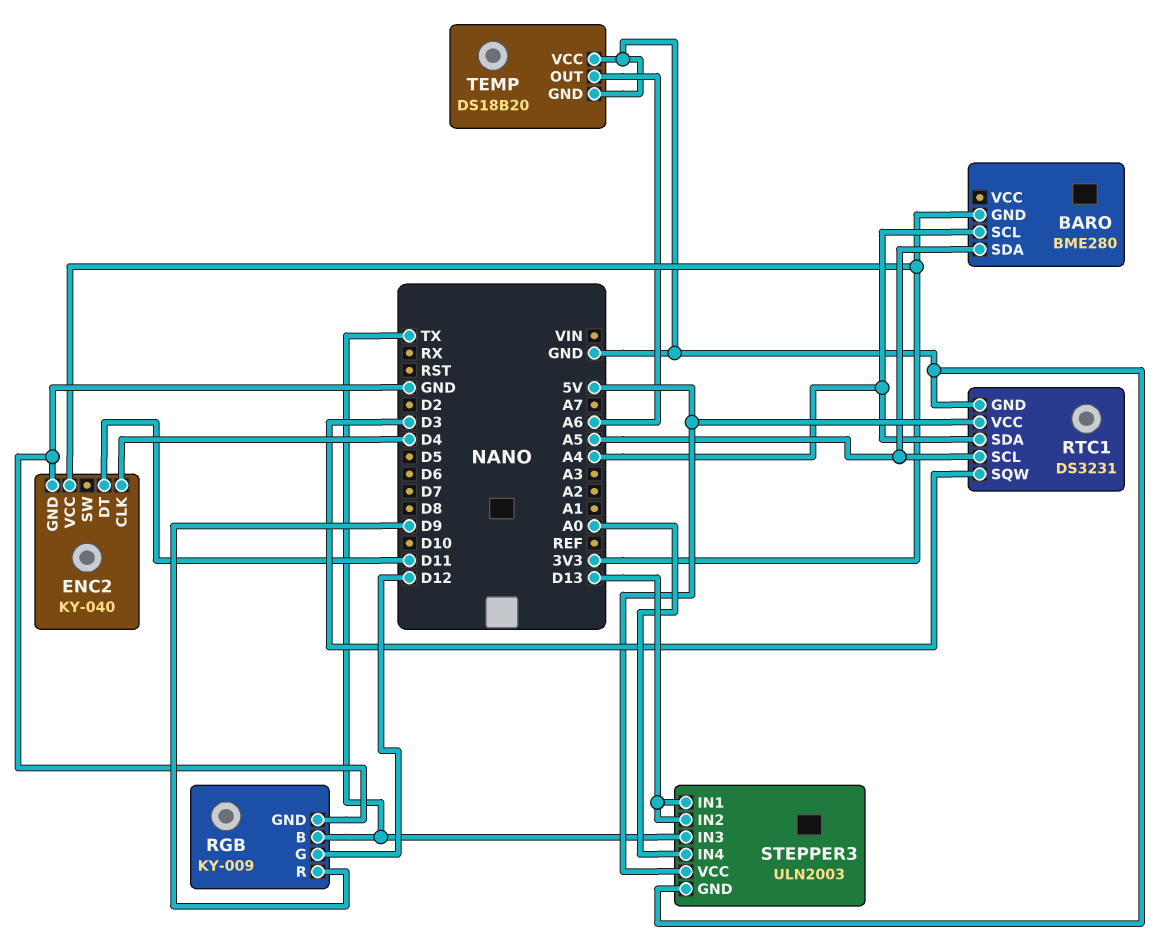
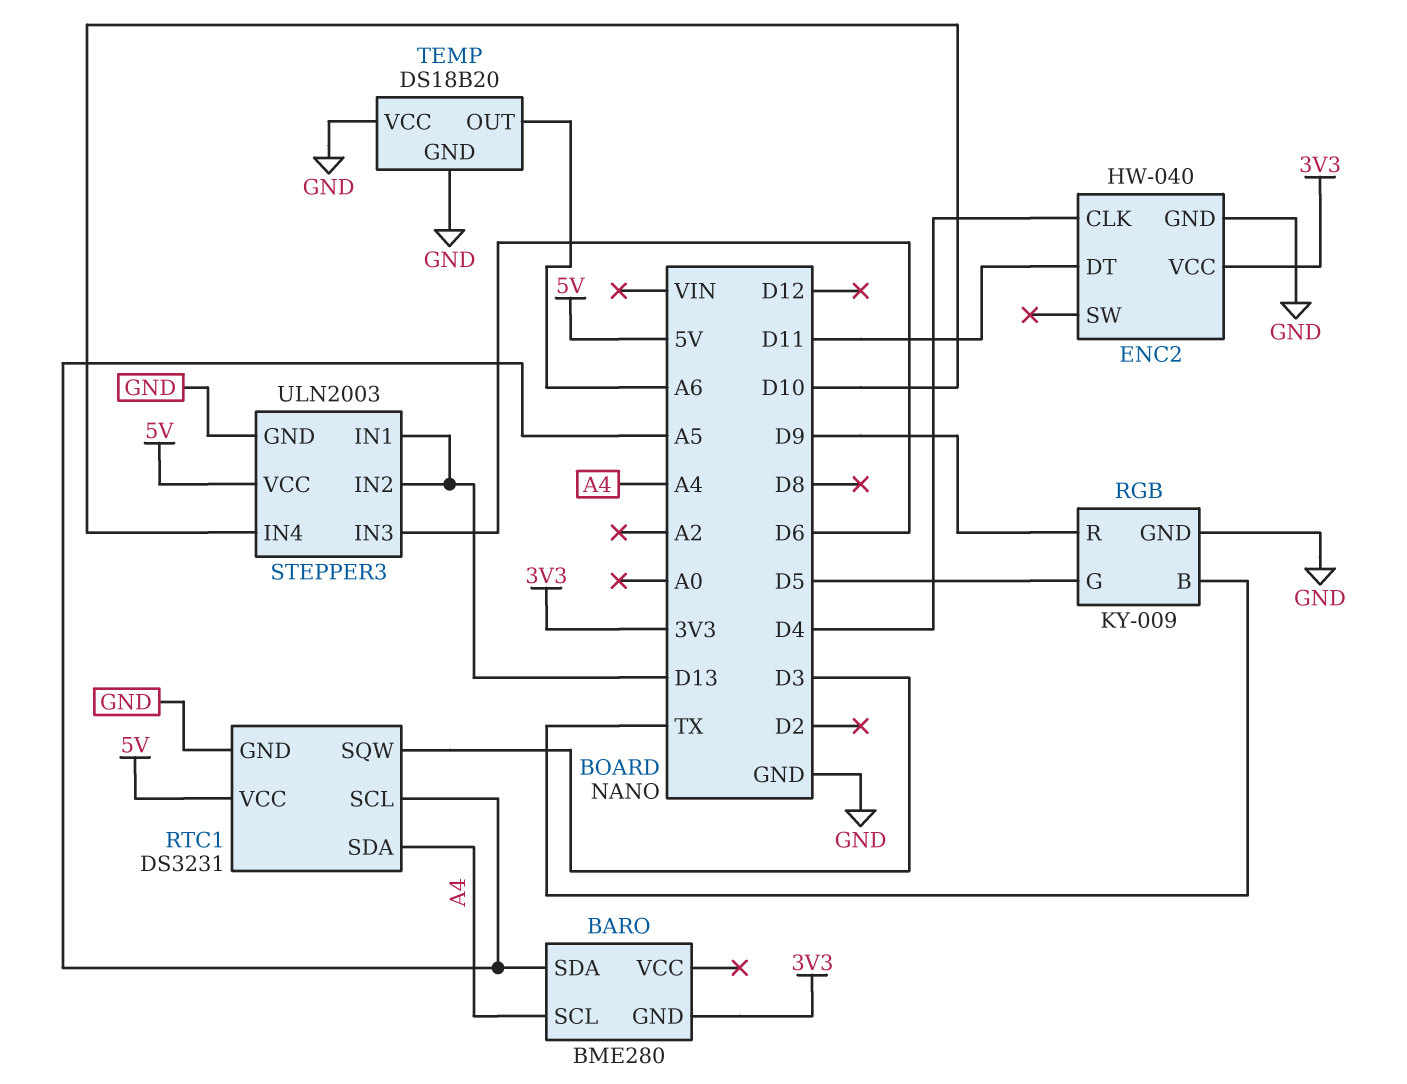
ENC2: KY-040 -> HW-040
RGB pin G: D12 -> D5
STEPPER3 pin IN3: TX -> D6
STEPPER3 pin IN4: A0 -> D10

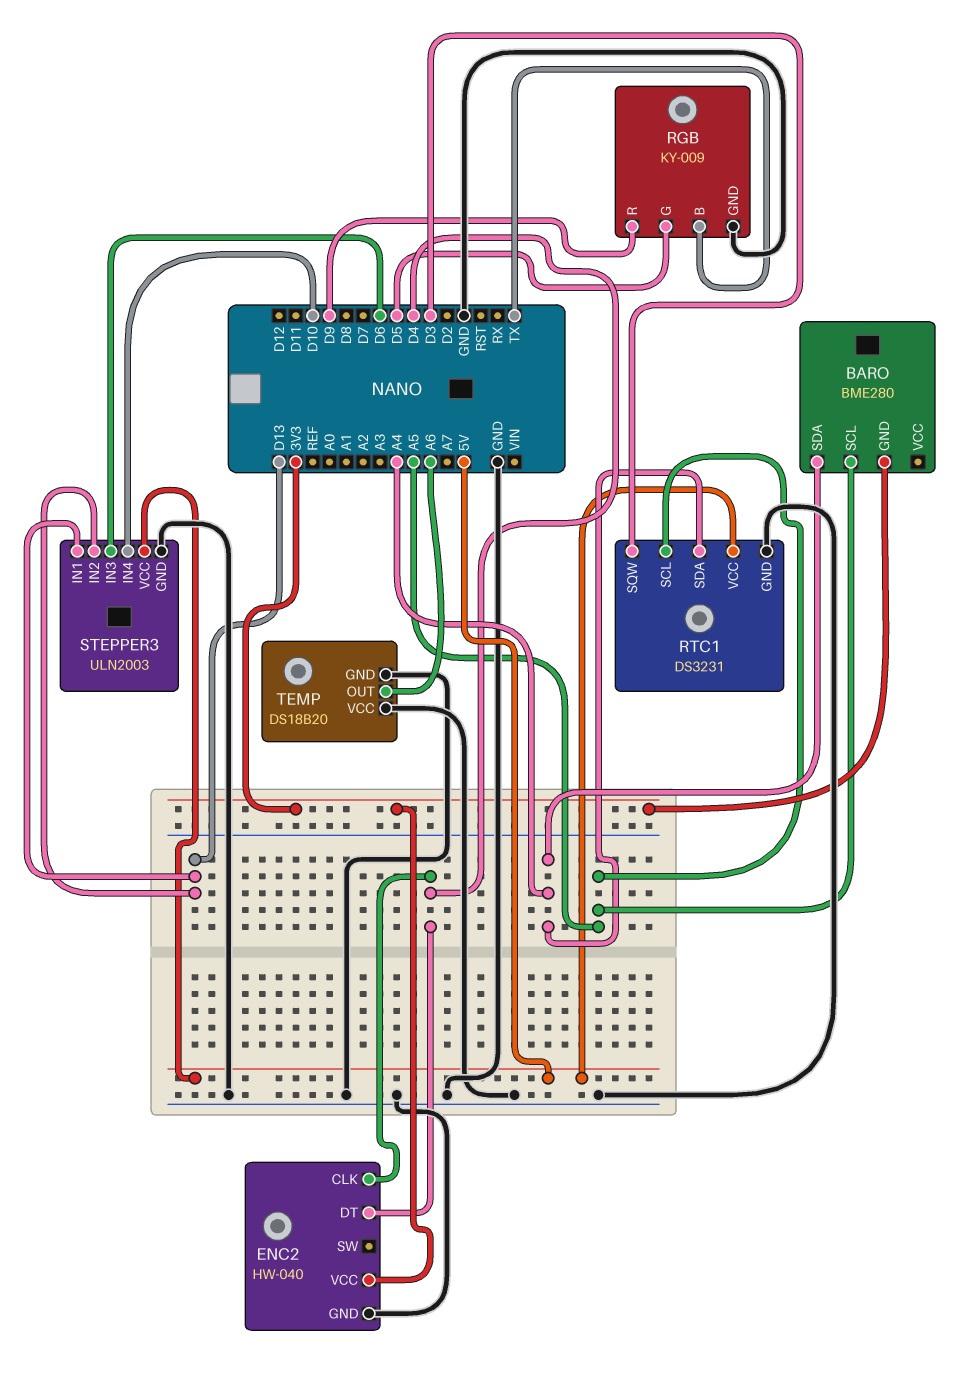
BARO pin SCL: A4 -> A5
BARO pin SDA: A5 -> A4
ENC2 pin DT: D11 -> D4

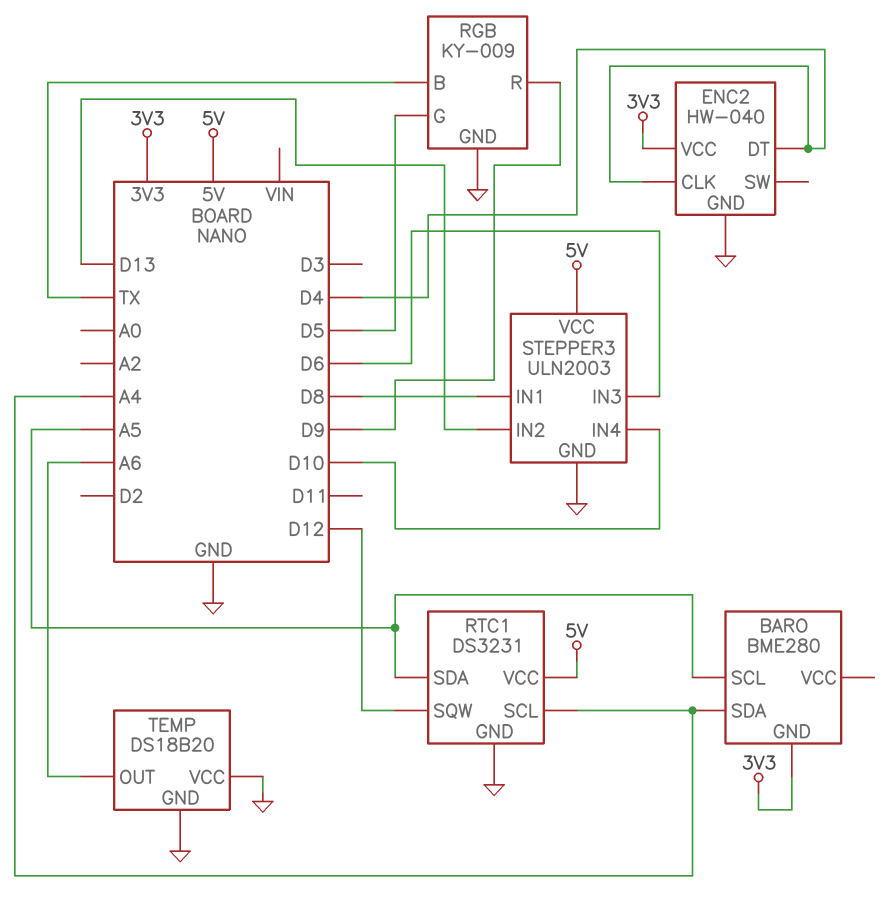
RTC1 pin SCL: A5 -> A4
RTC1 pin SDA: A4 -> A5
RTC1 pin SQW: D3 -> D12
STEPPER3 pin IN1: D13 -> D8

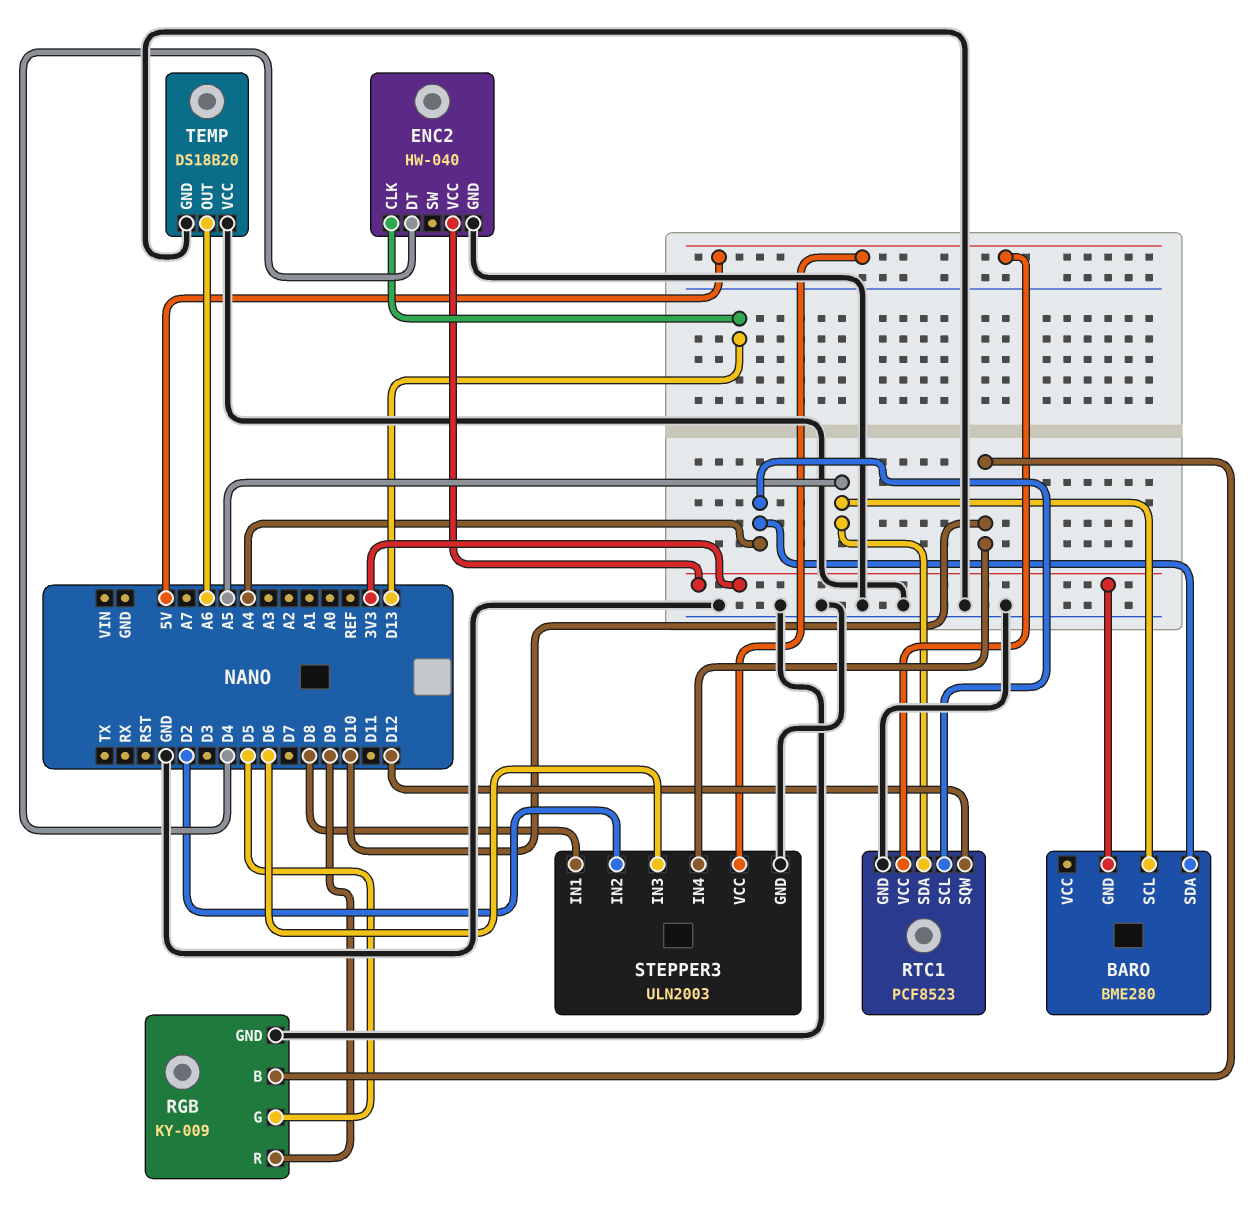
ENC2 pin CLK: D4 -> D13
RGB pin B: TX -> D10
RTC1: DS3231 -> PCF8523
STEPPER3 pin IN2: D13 -> D2

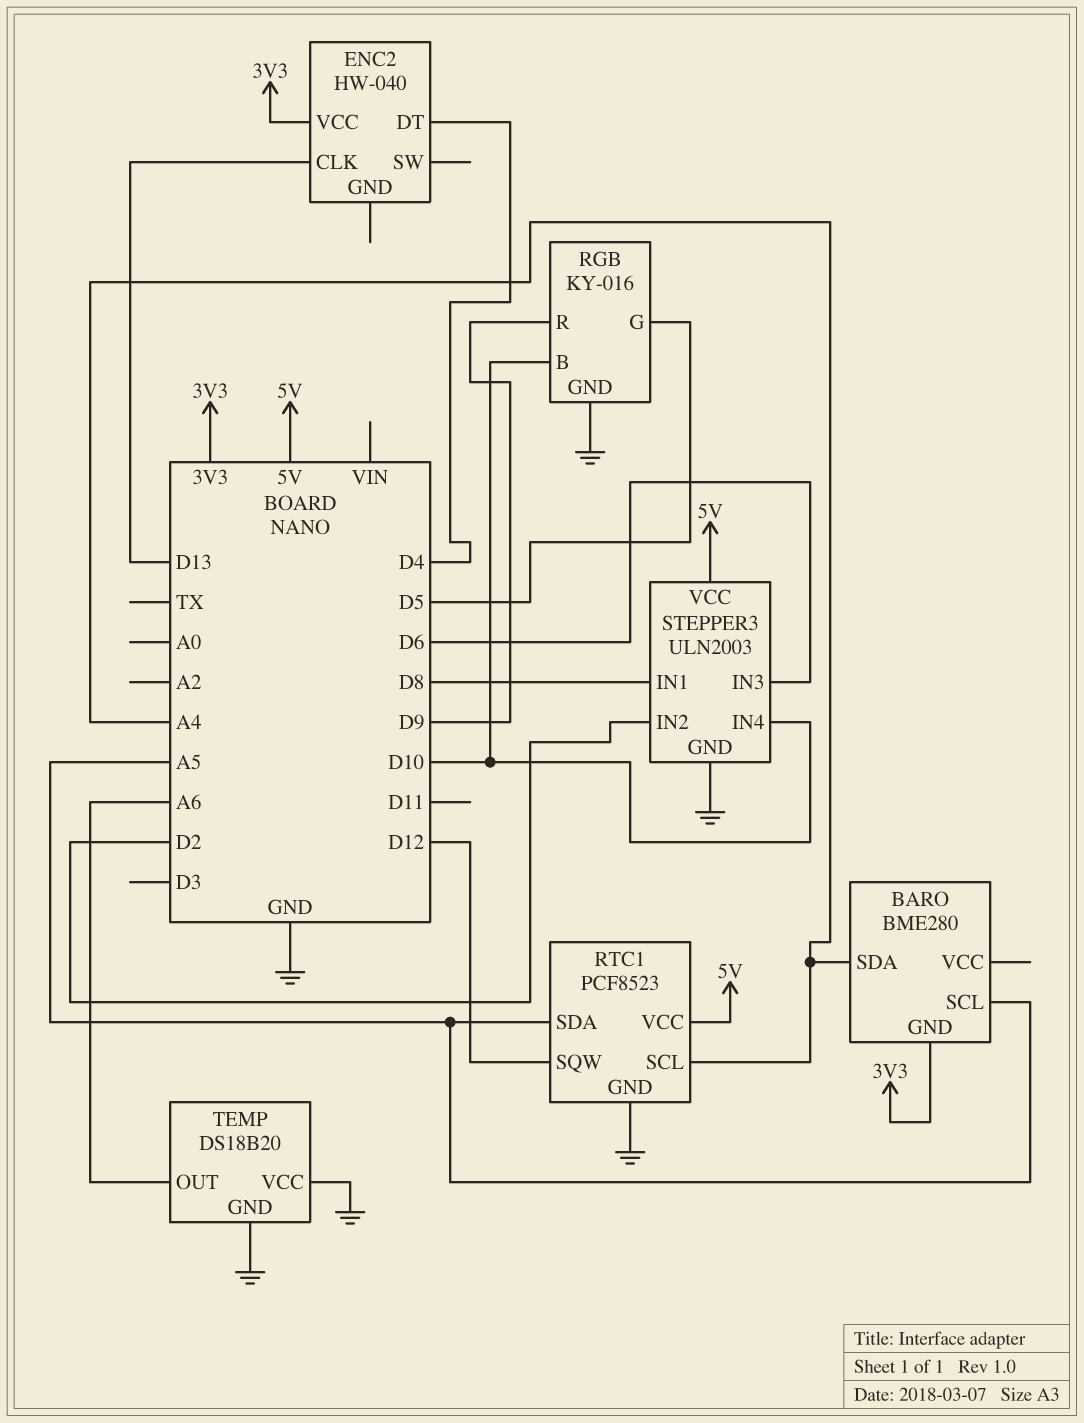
ENC2 pin GND: GND -> none
RGB: KY-009 -> KY-016

